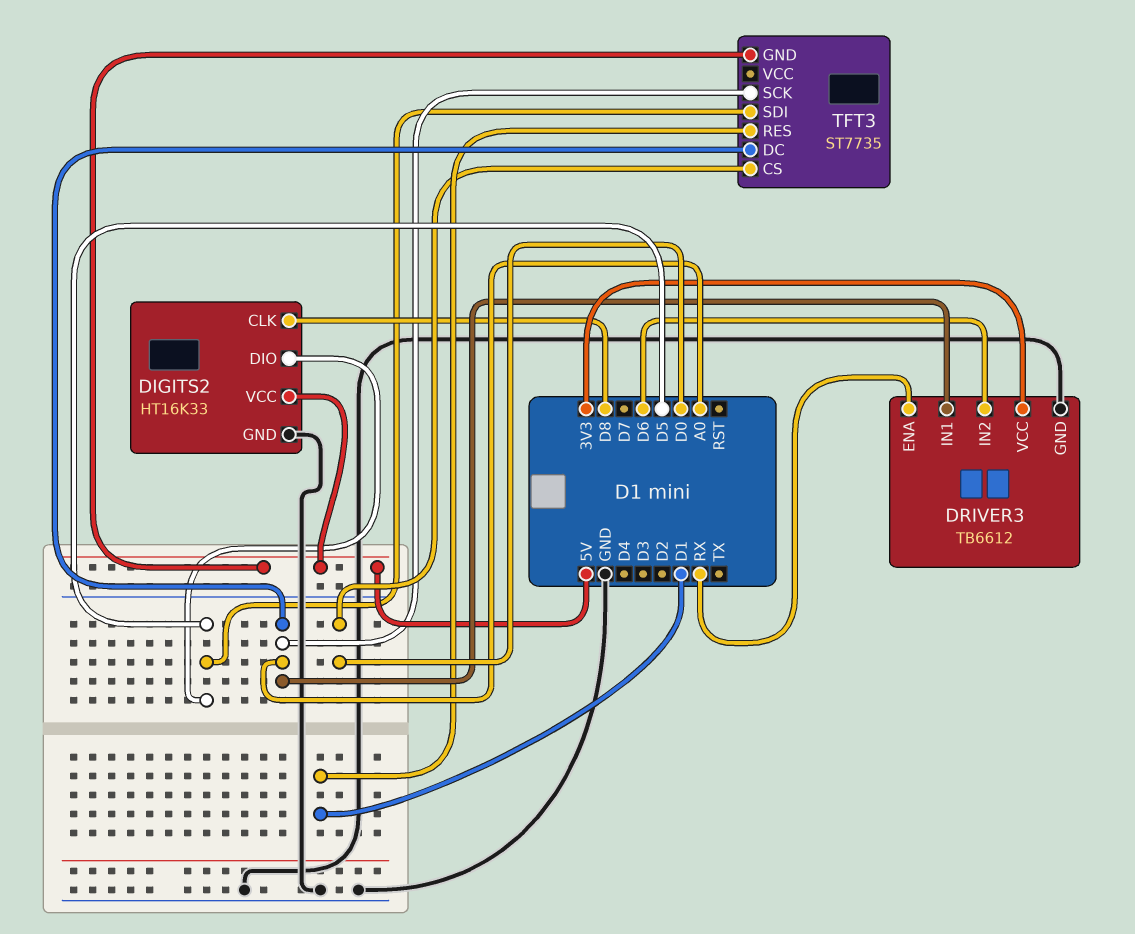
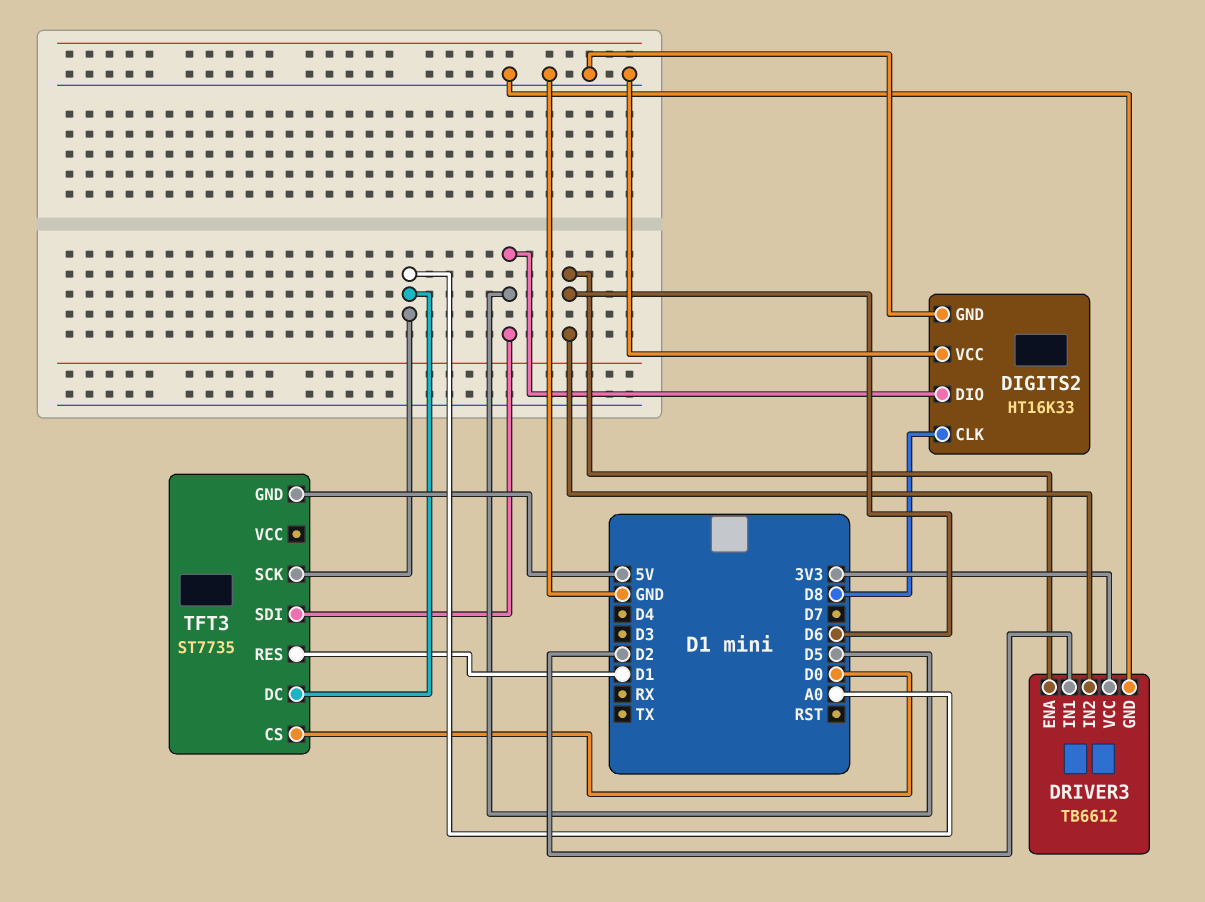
DIGITS2 pin VCC: 5V -> GND
DRIVER3 pin ENA: RX -> D6
DRIVER3 pin IN1: A0 -> D2

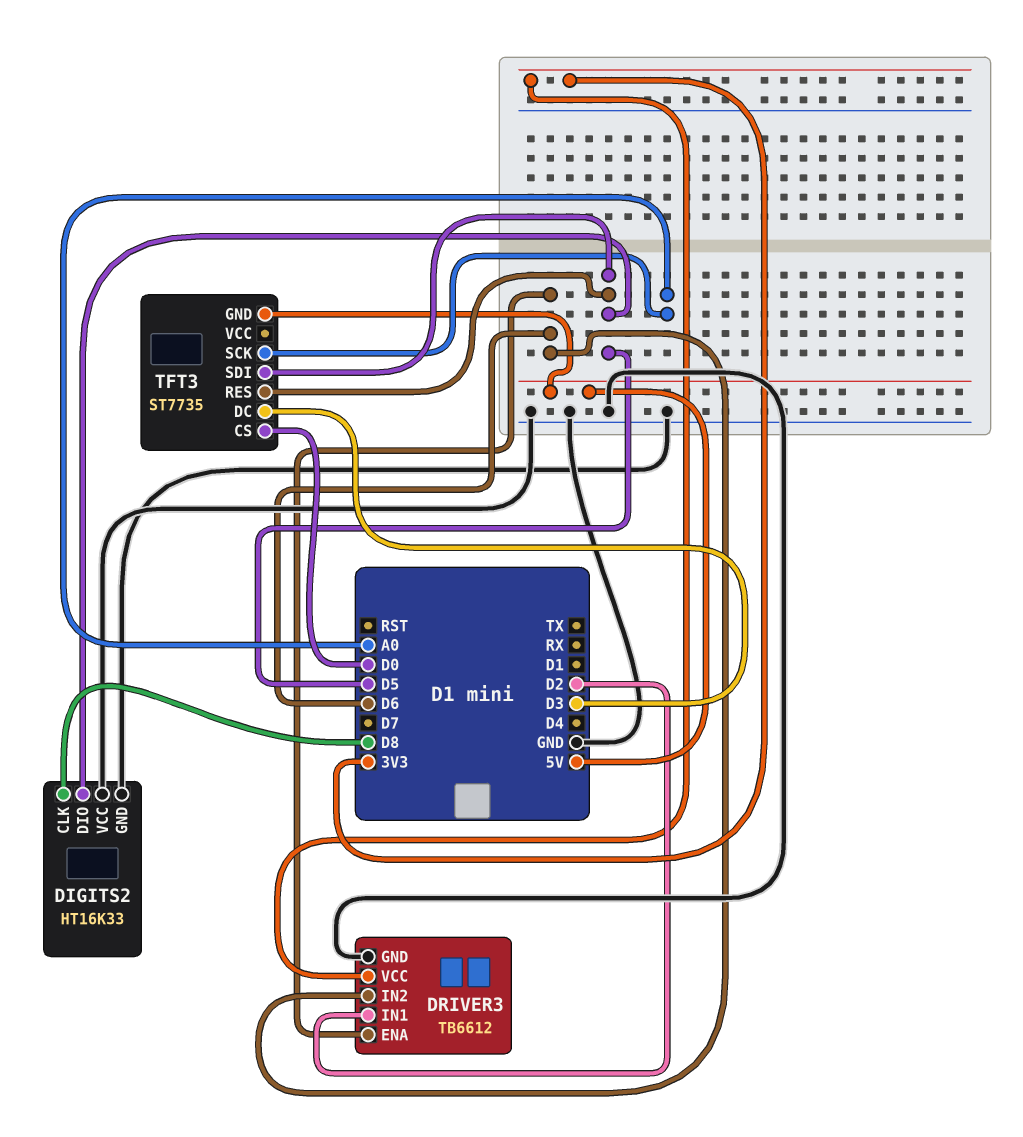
TFT3 pin DC: A0 -> D3
TFT3 pin RES: D1 -> D5

